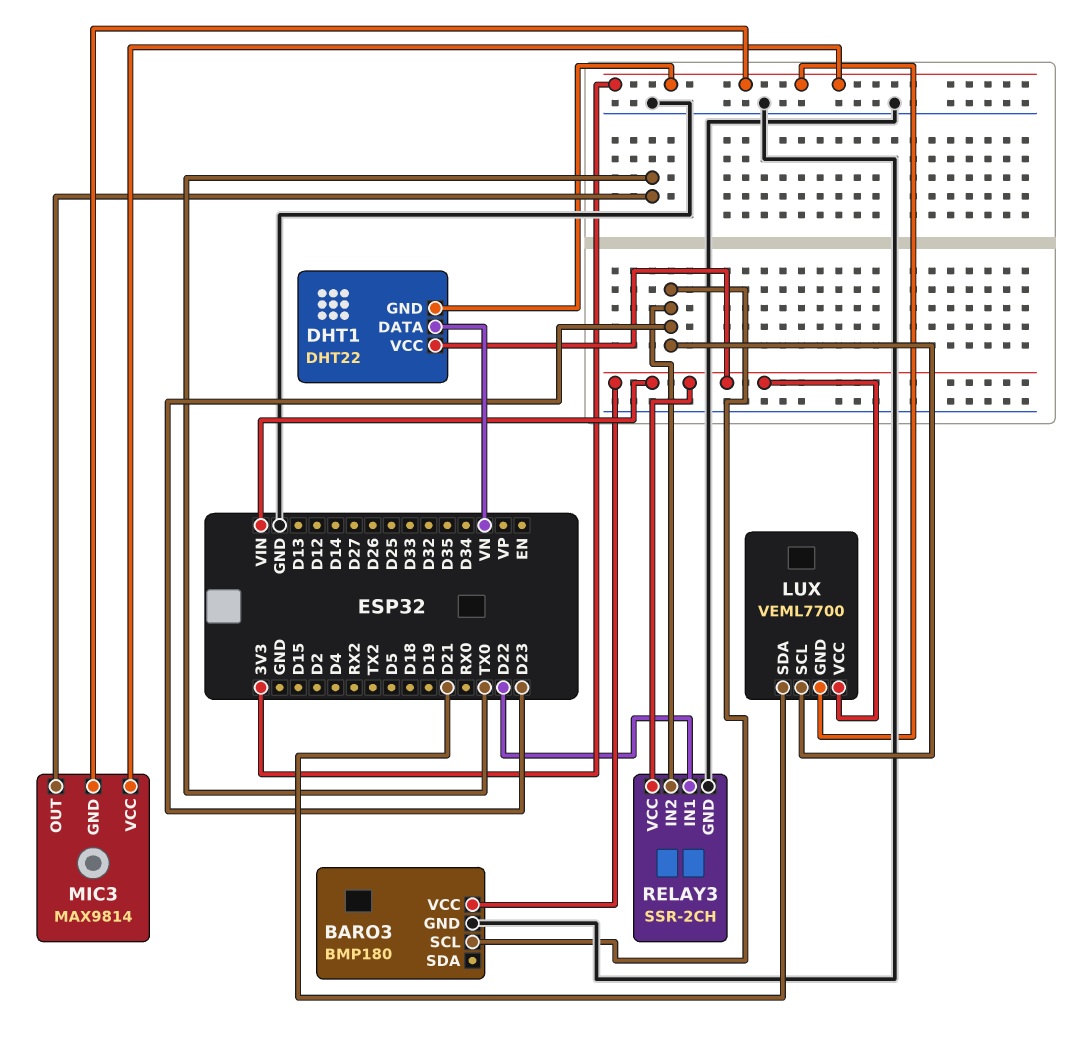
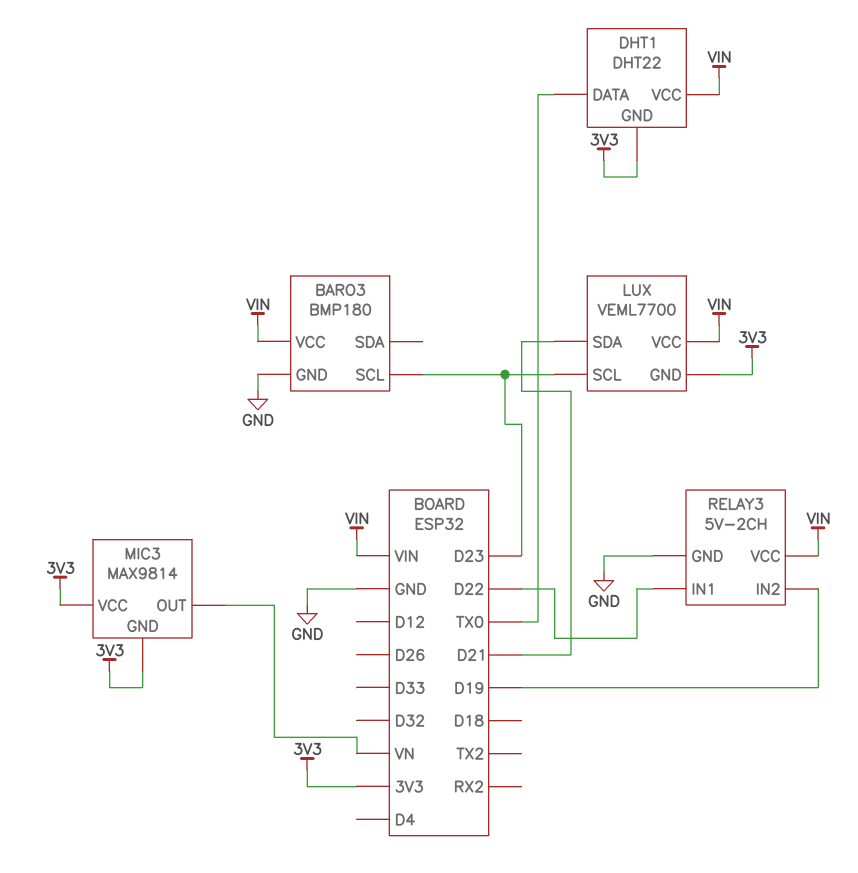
DHT1 pin DATA: VN -> TX0
MIC3 pin OUT: TX0 -> VN
RELAY3: SSR-2CH -> 5V-2CH
RELAY3 pin IN2: D23 -> D19

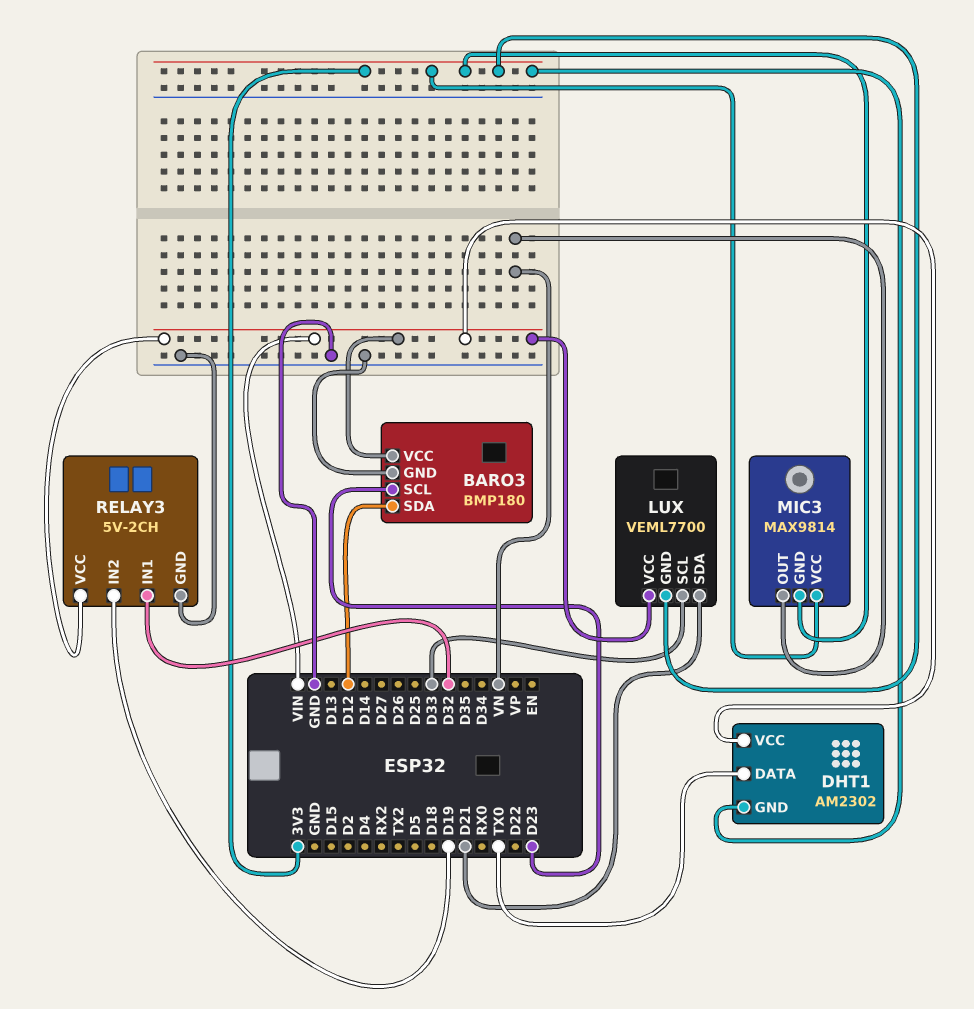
BARO3 pin SDA: none -> D12
DHT1: DHT22 -> AM2302
LUX pin SCL: D23 -> D33
RELAY3 pin IN1: D22 -> D32

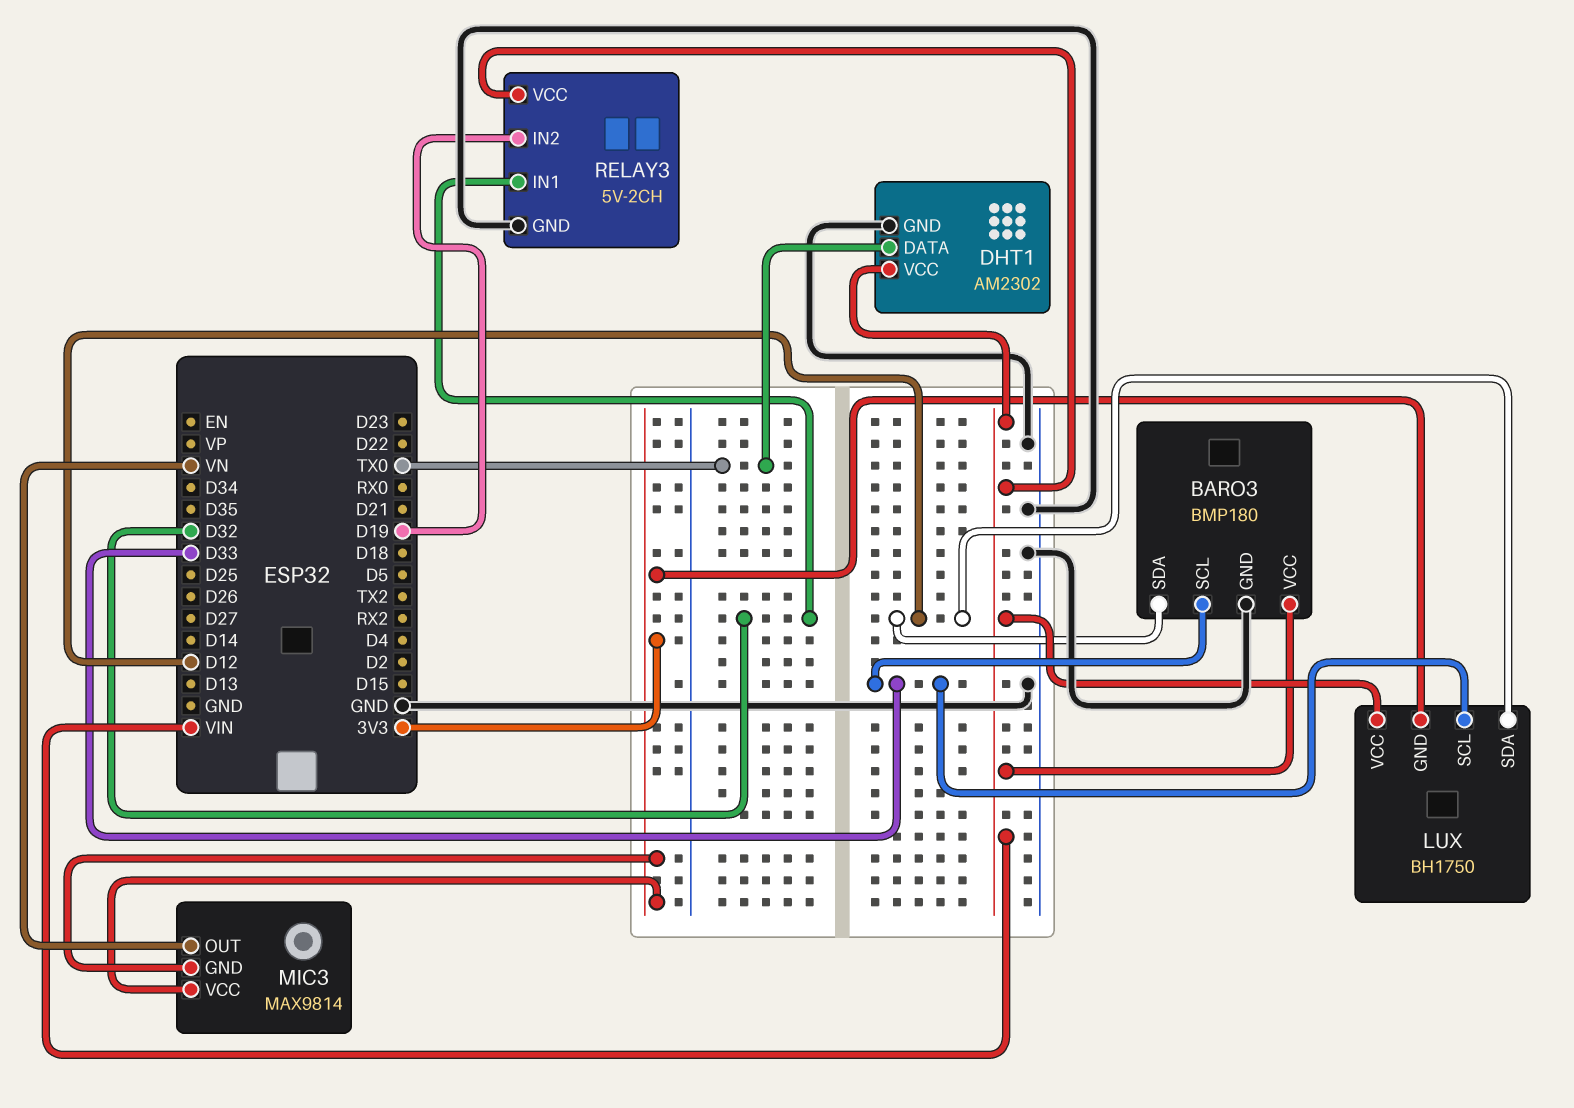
BARO3 pin SCL: D23 -> D33
DHT1 pin GND: 3V3 -> GND
LUX: VEML7700 -> BH1750
LUX pin SDA: D21 -> D12

